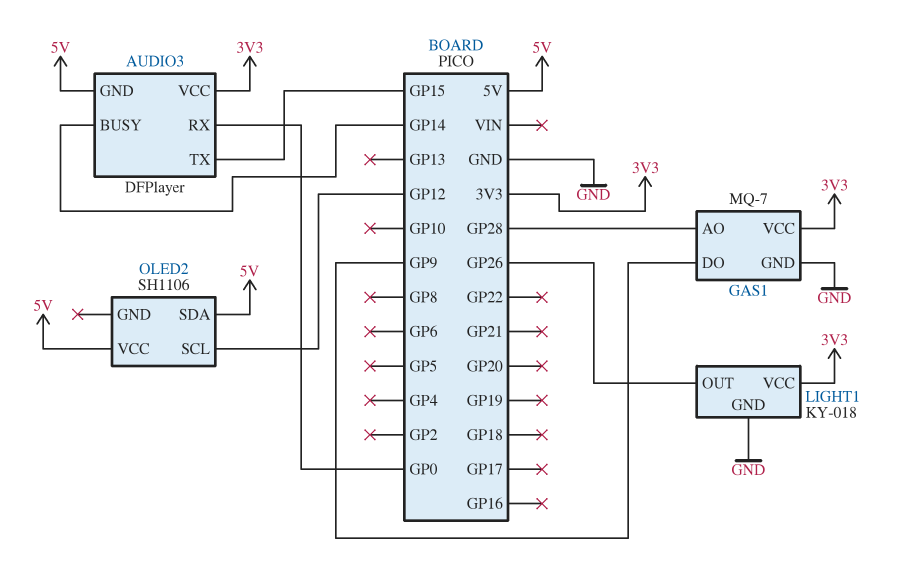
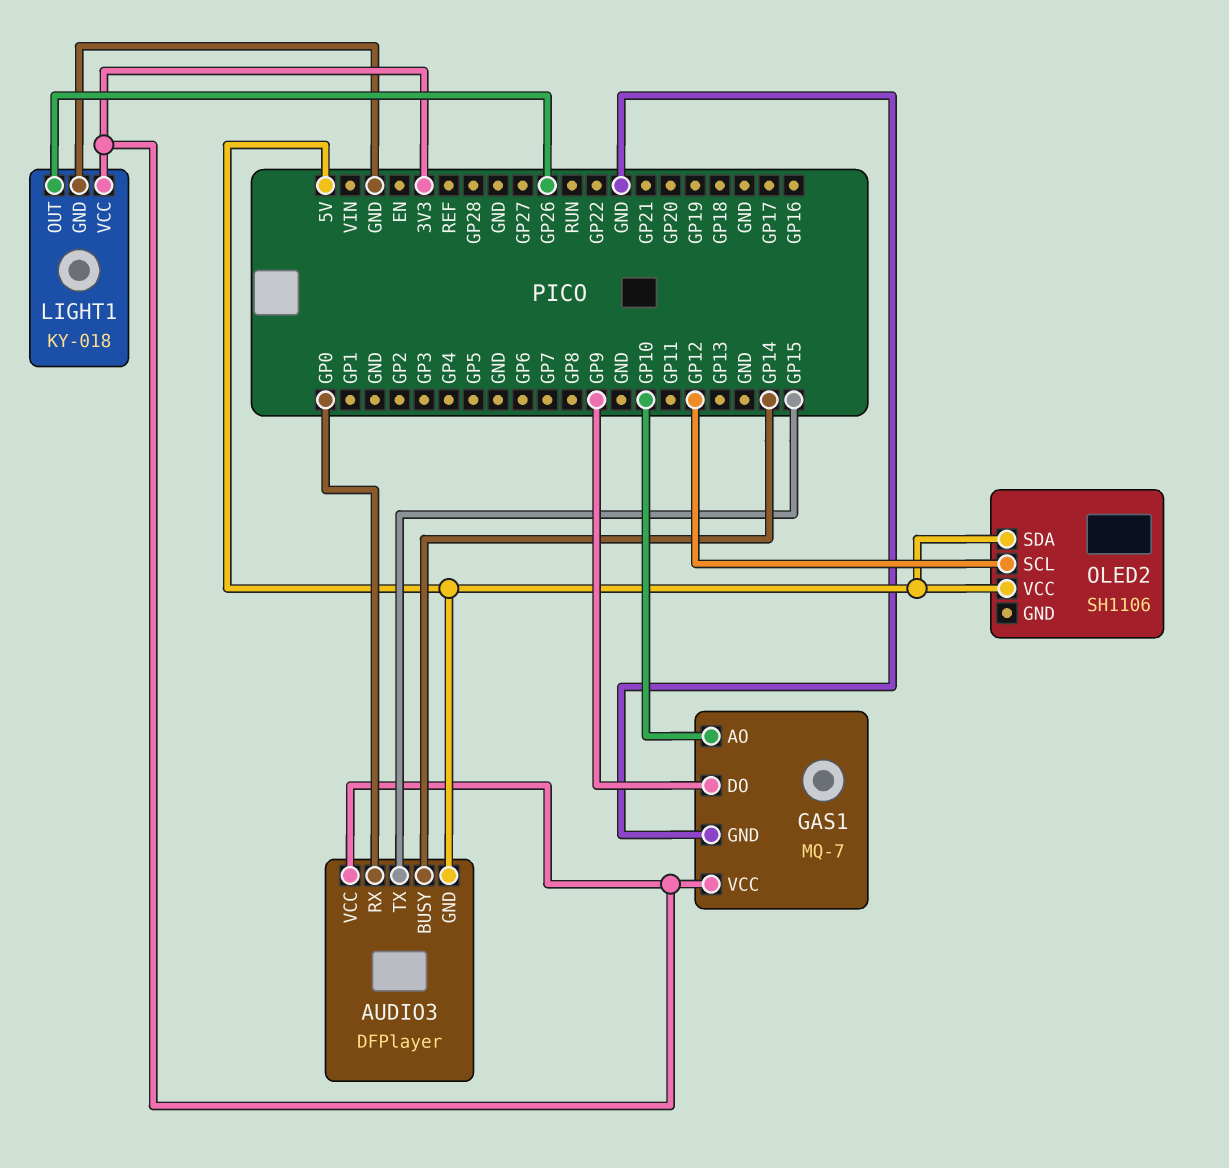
GAS1 pin AO: GP28 -> GP10

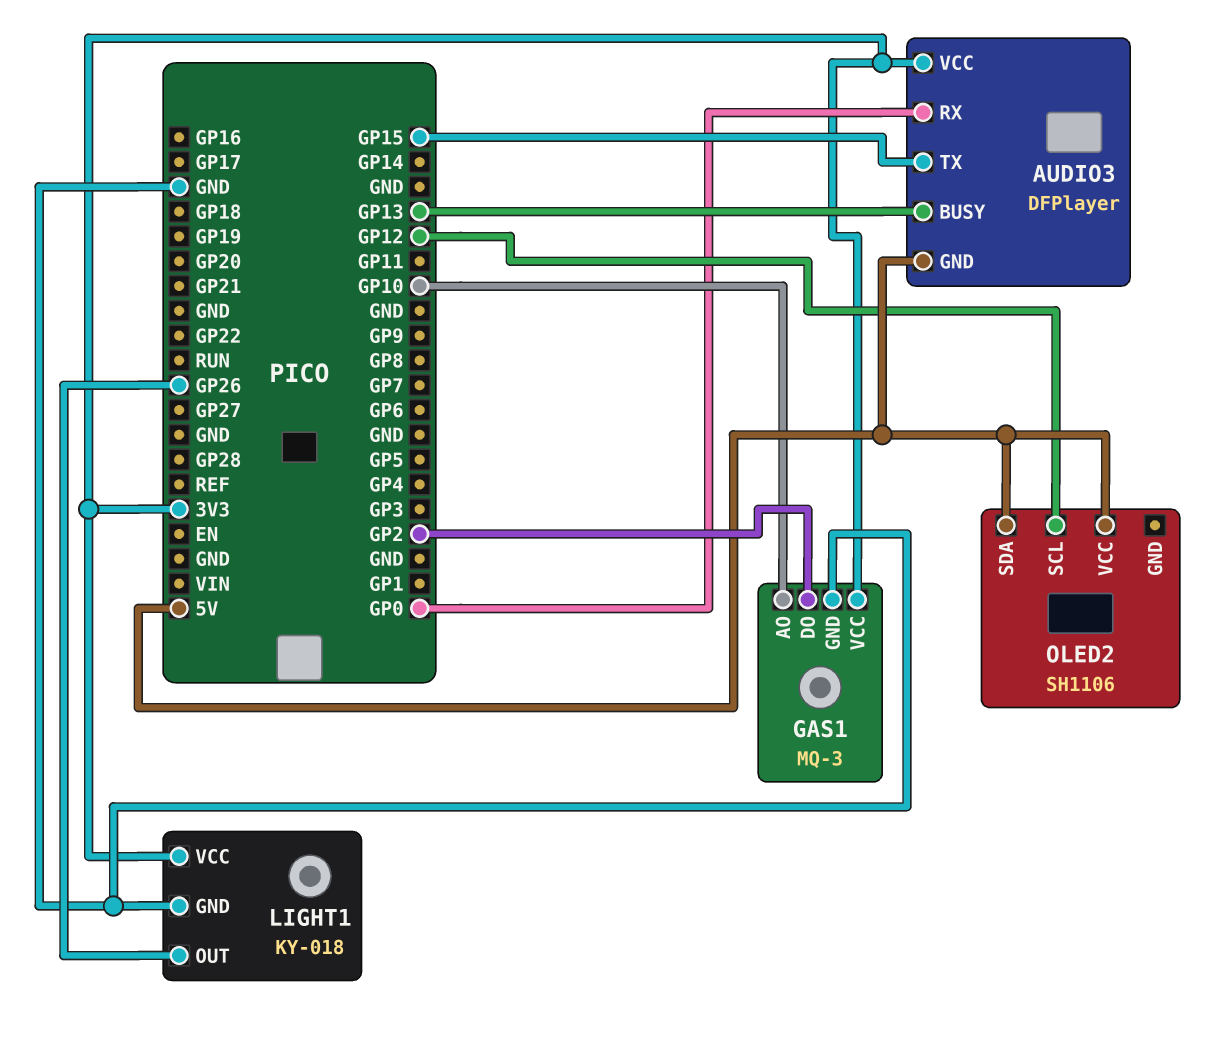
AUDIO3 pin BUSY: GP14 -> GP13
GAS1: MQ-7 -> MQ-3
GAS1 pin DO: GP9 -> GP2

